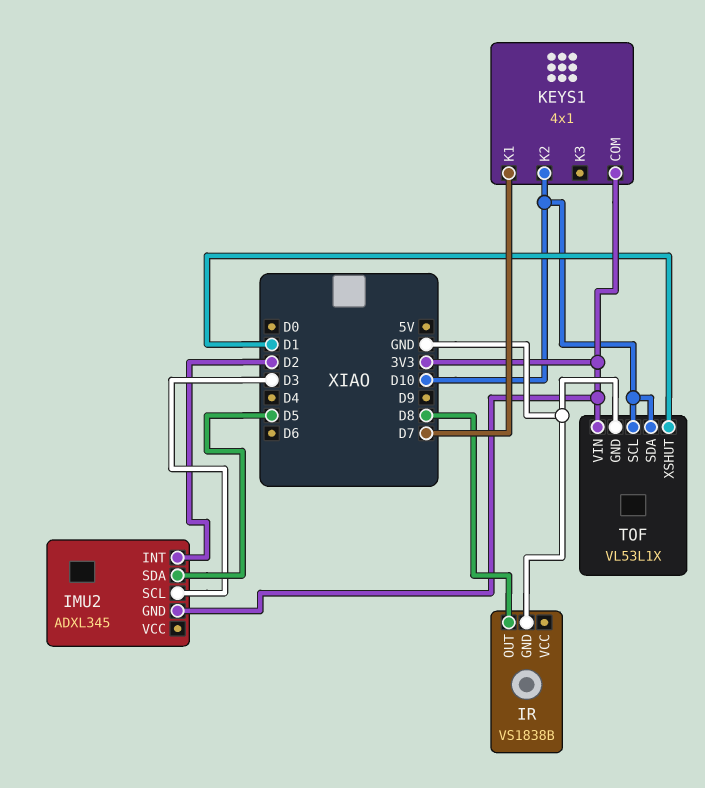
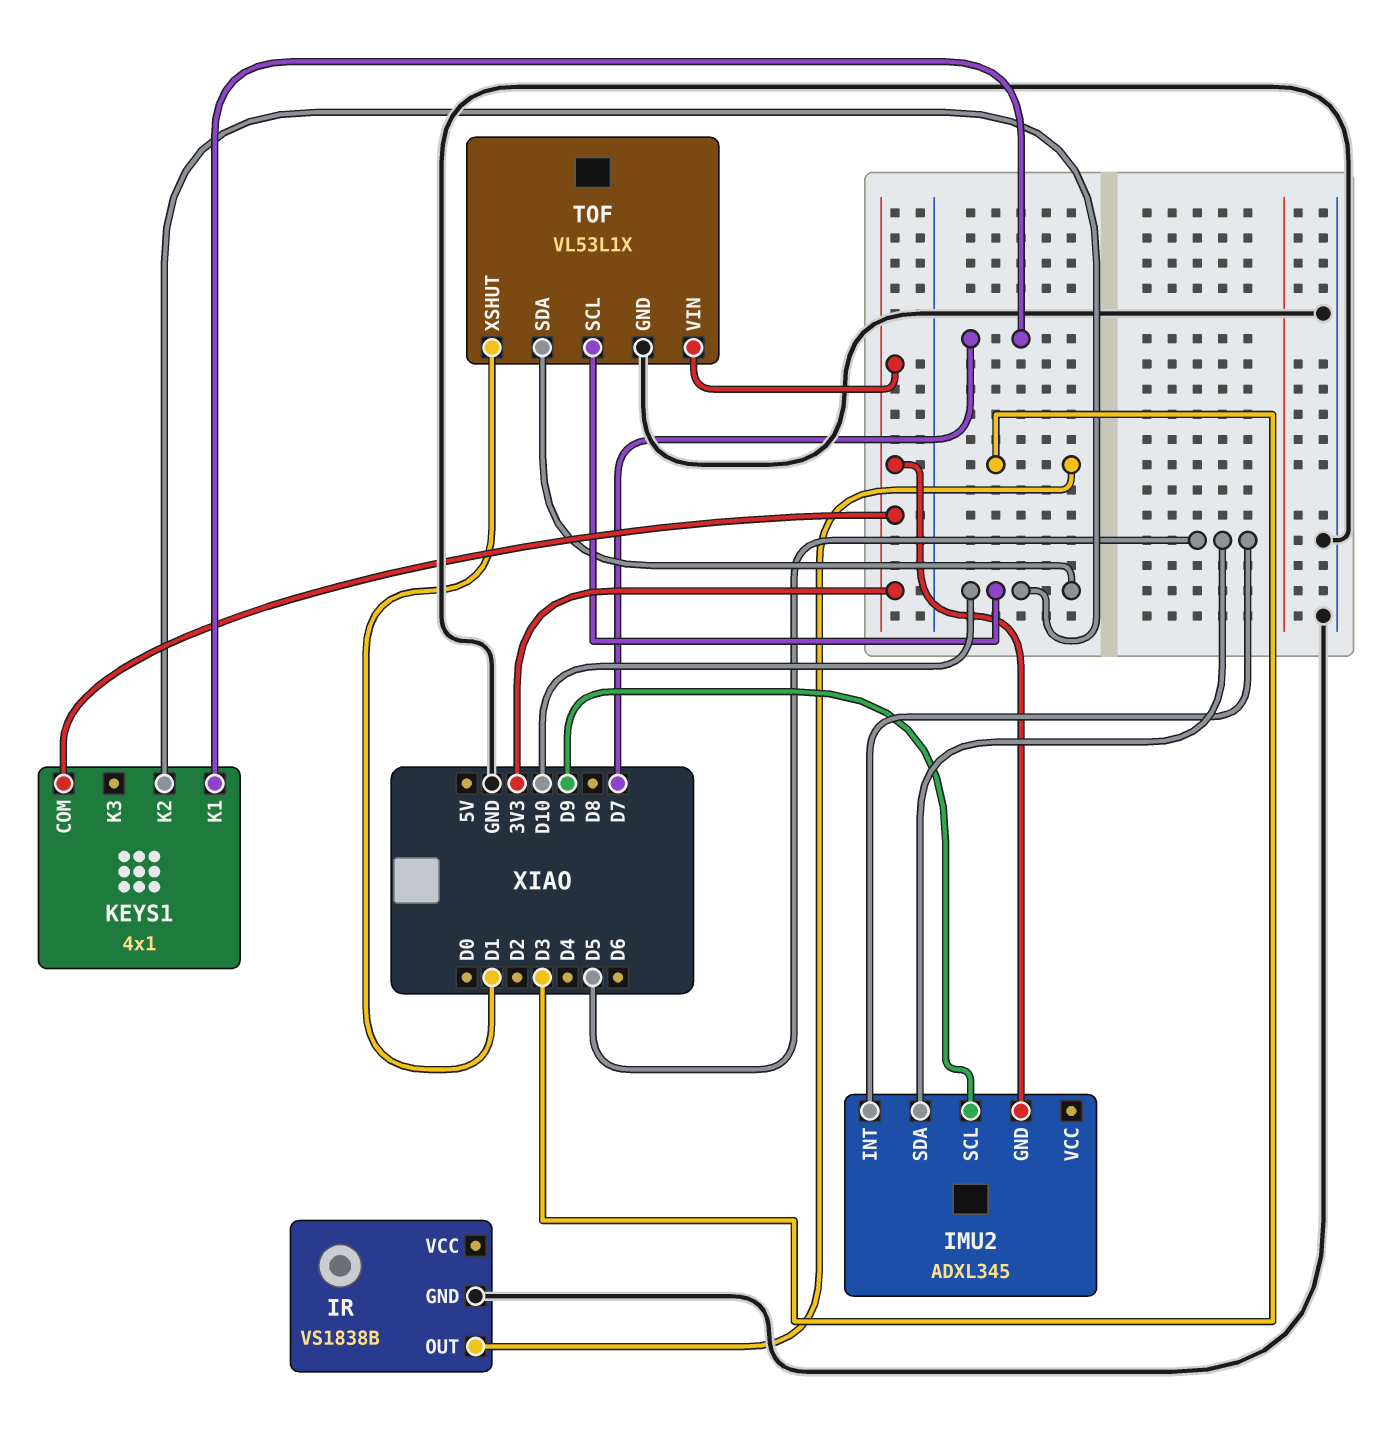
IMU2 pin INT: D2 -> D5
IMU2 pin SCL: D3 -> D9
IR pin OUT: D8 -> D3

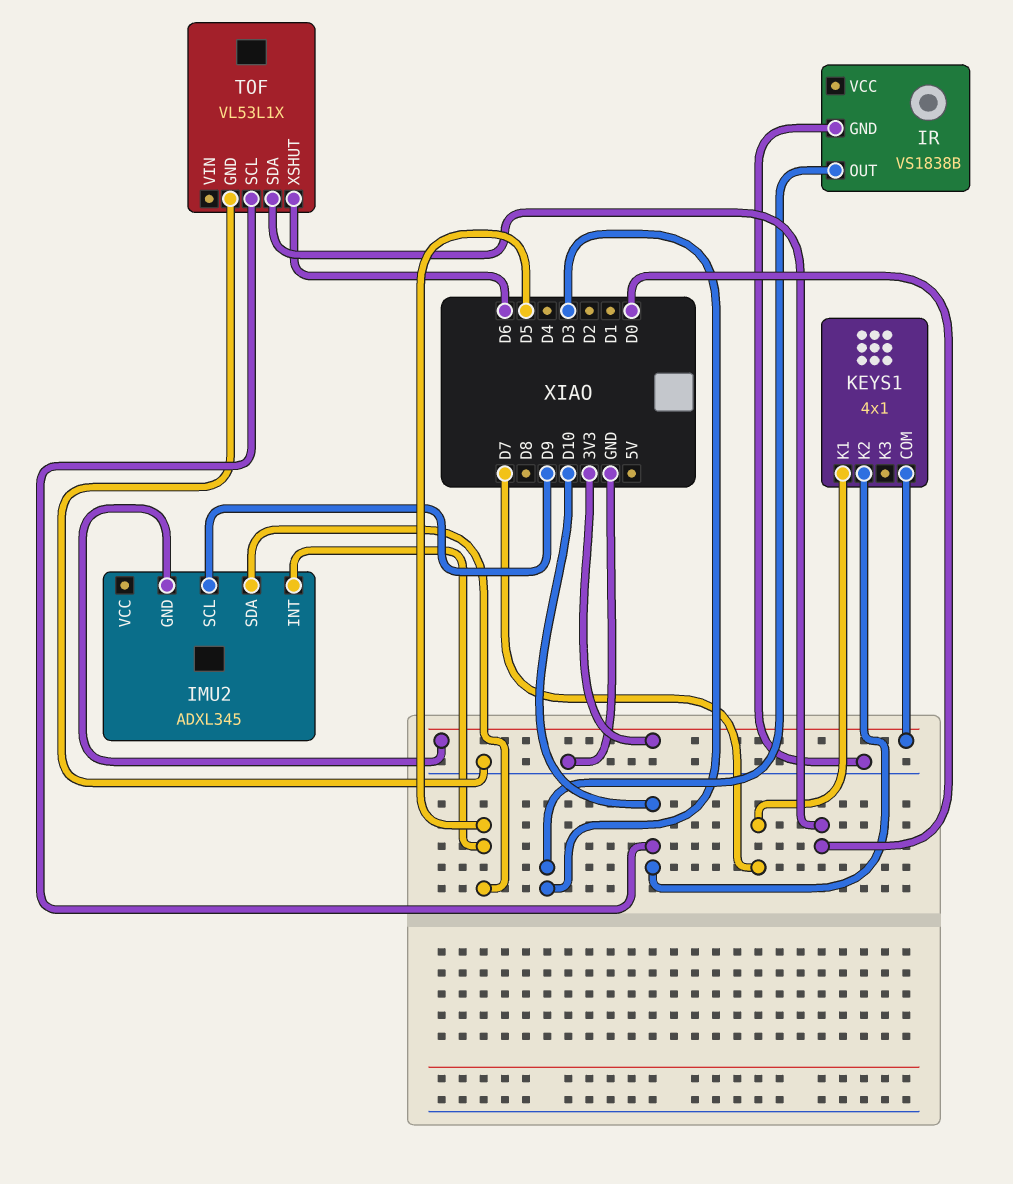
TOF pin SDA: D10 -> D0
TOF pin VIN: 3V3 -> none
TOF pin XSHUT: D1 -> D6

